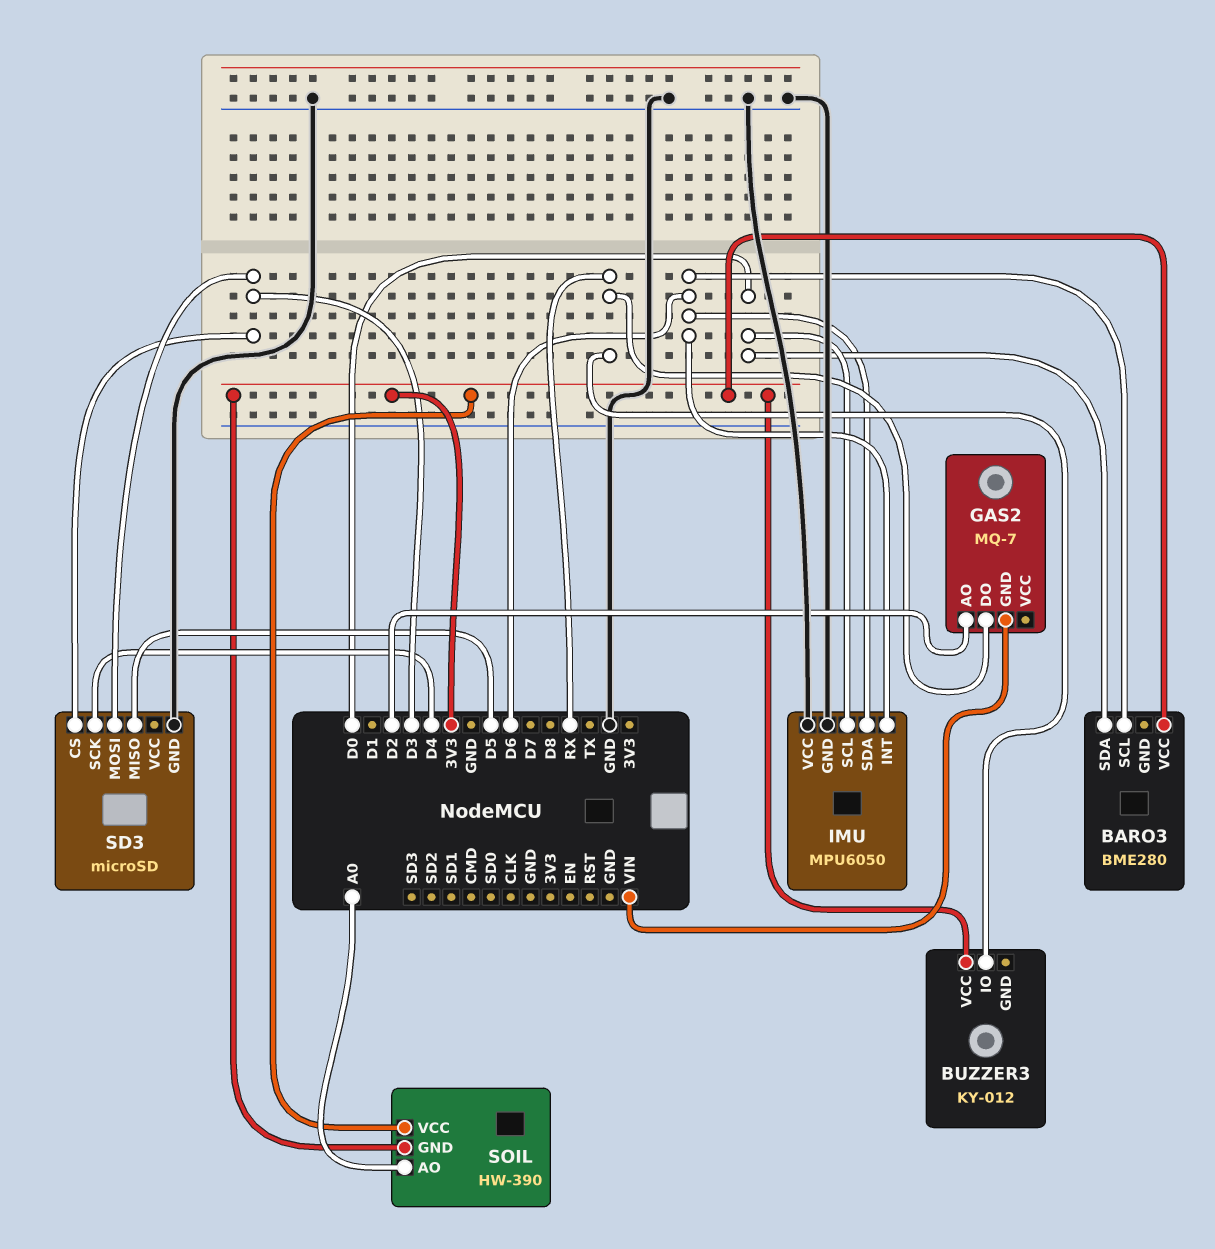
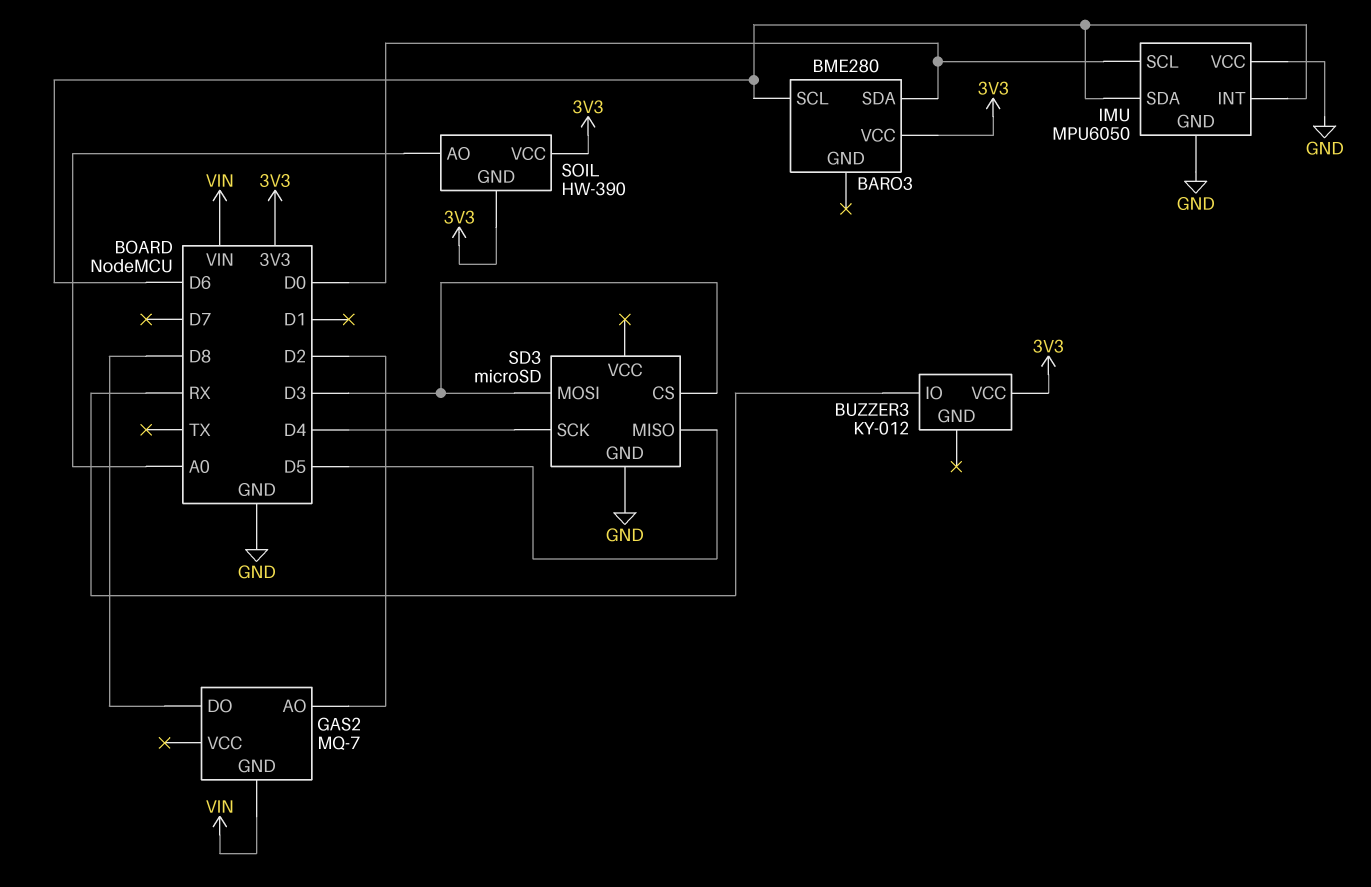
GAS2 pin DO: RX -> D8

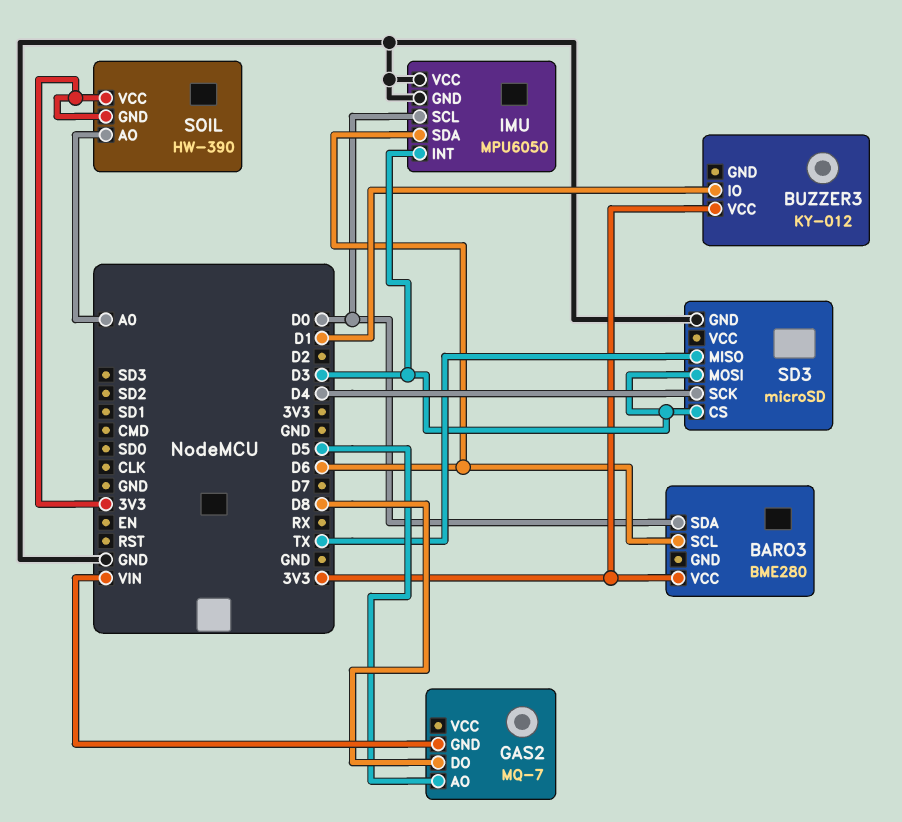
BUZZER3 pin IO: RX -> D1
GAS2 pin AO: D2 -> D5
IMU pin INT: D6 -> D3
SD3 pin MISO: D5 -> TX

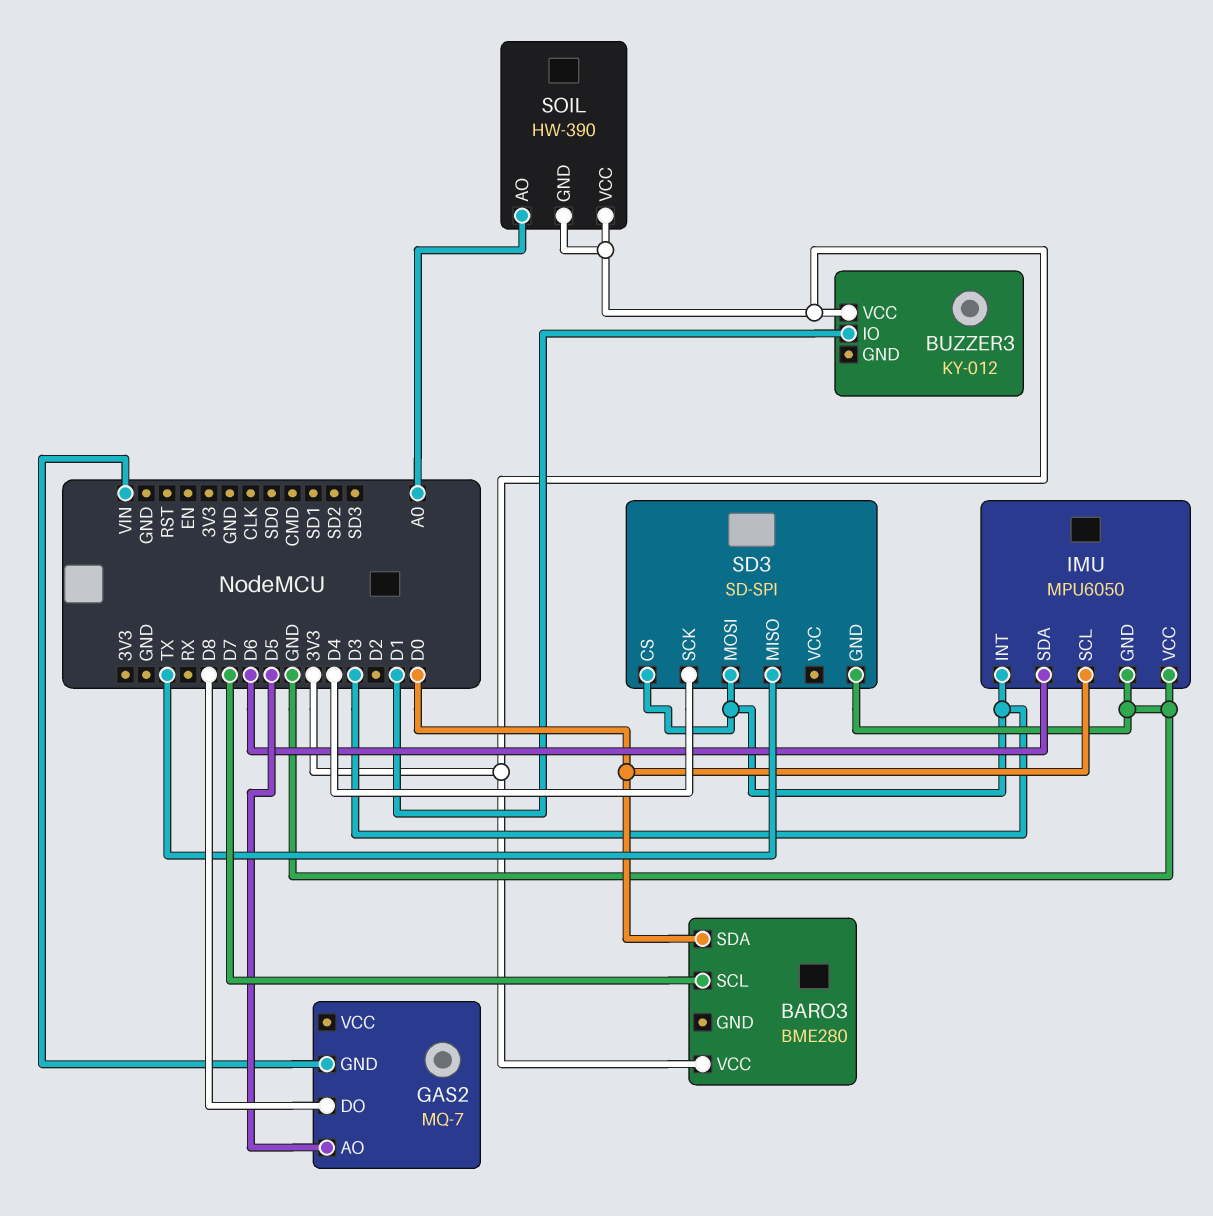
BARO3 pin SCL: D6 -> D7
SD3: microSD -> SD-SPI

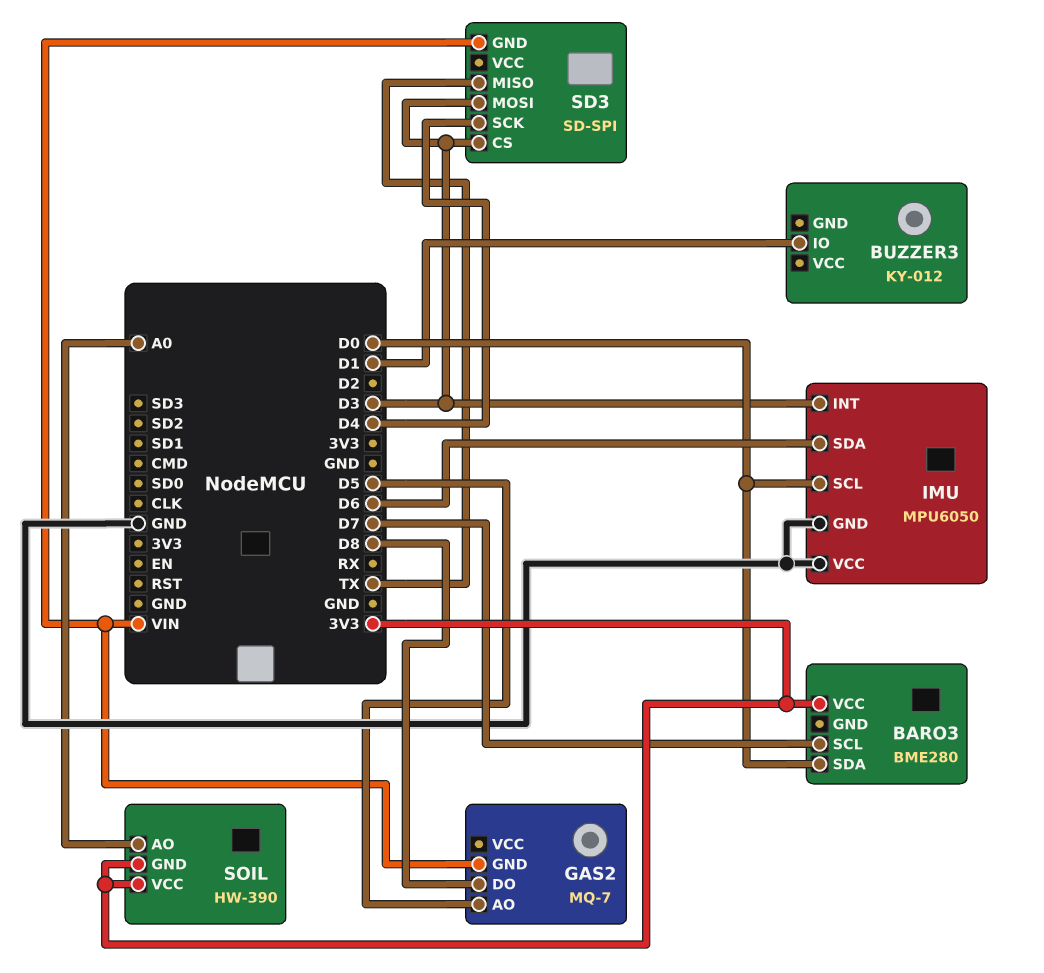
BUZZER3 pin VCC: 3V3 -> none
SD3 pin GND: GND -> VIN

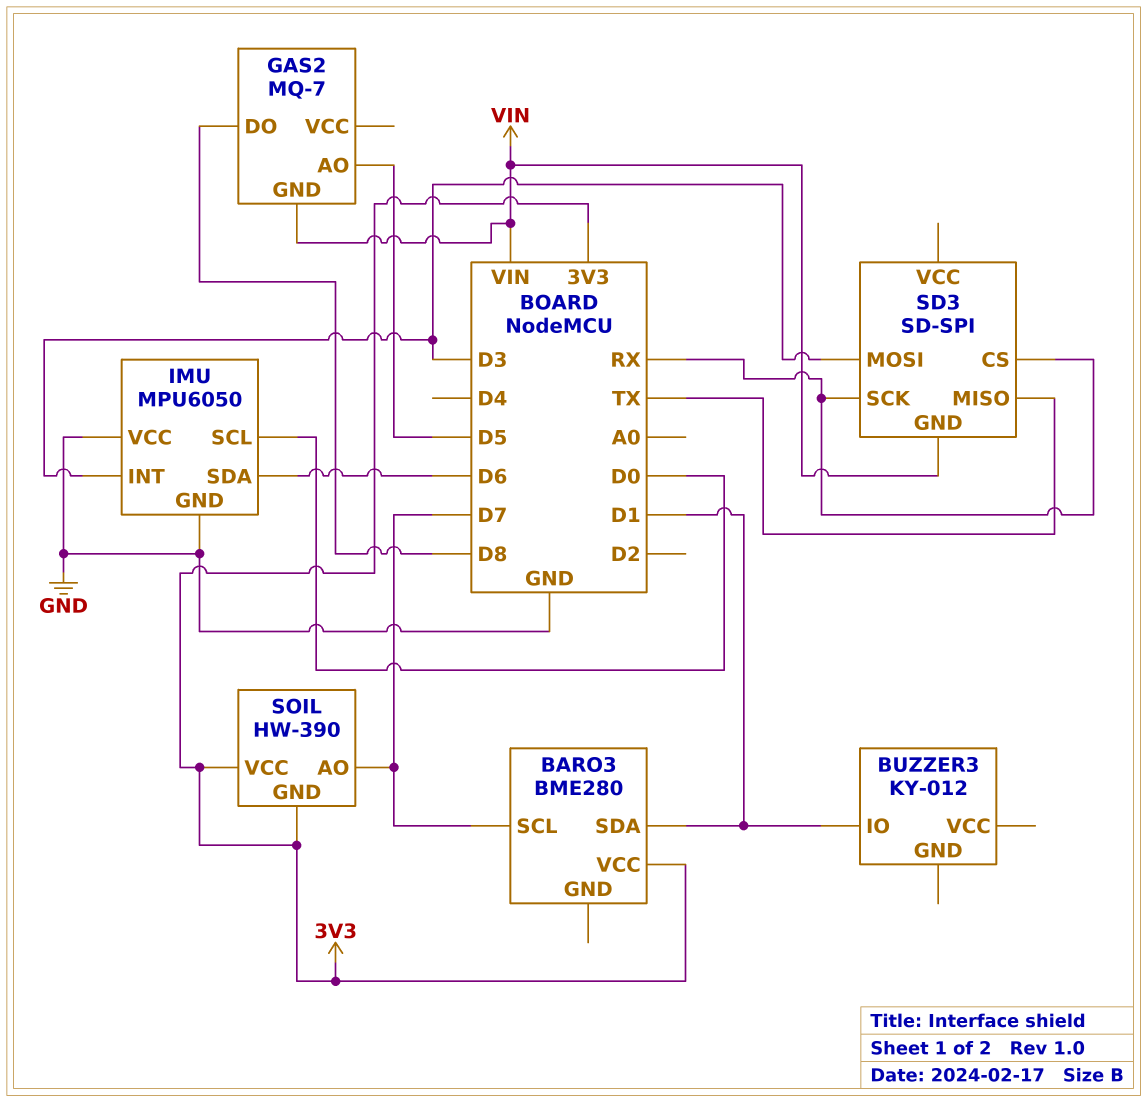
BARO3 pin SDA: D0 -> D1
SD3 pin CS: D3 -> RX
SD3 pin SCK: D4 -> RX
SOIL pin AO: A0 -> D7

